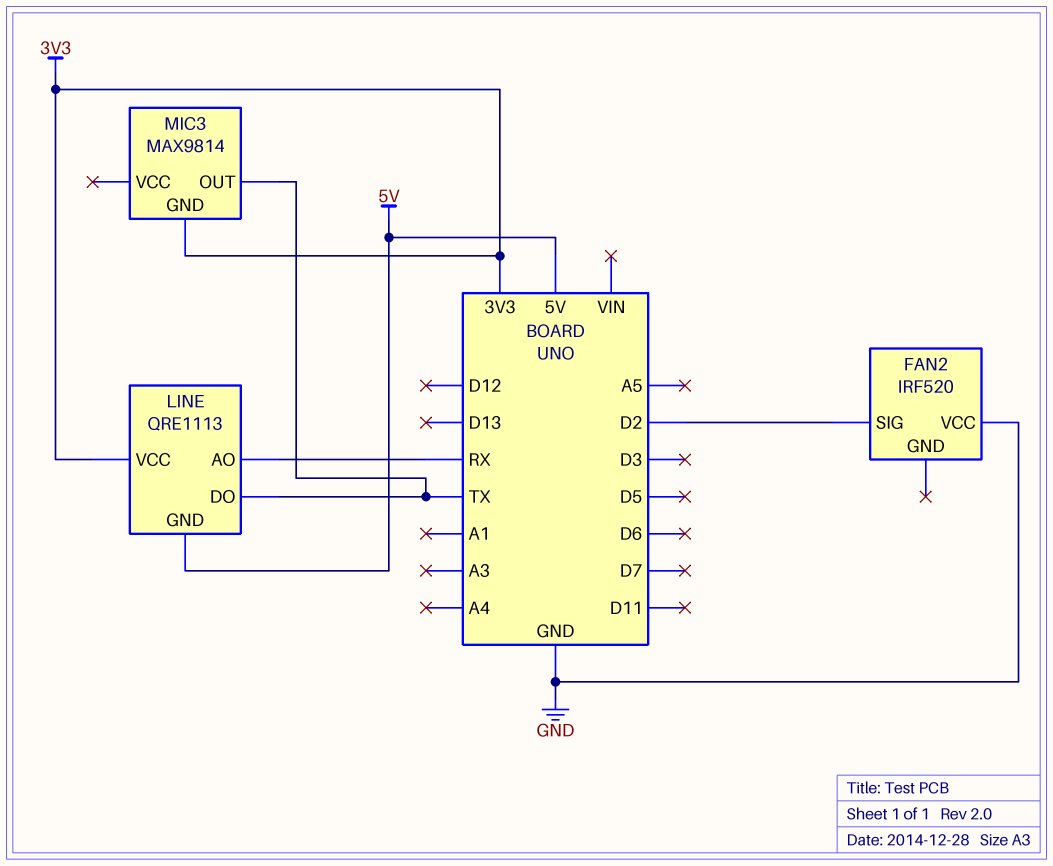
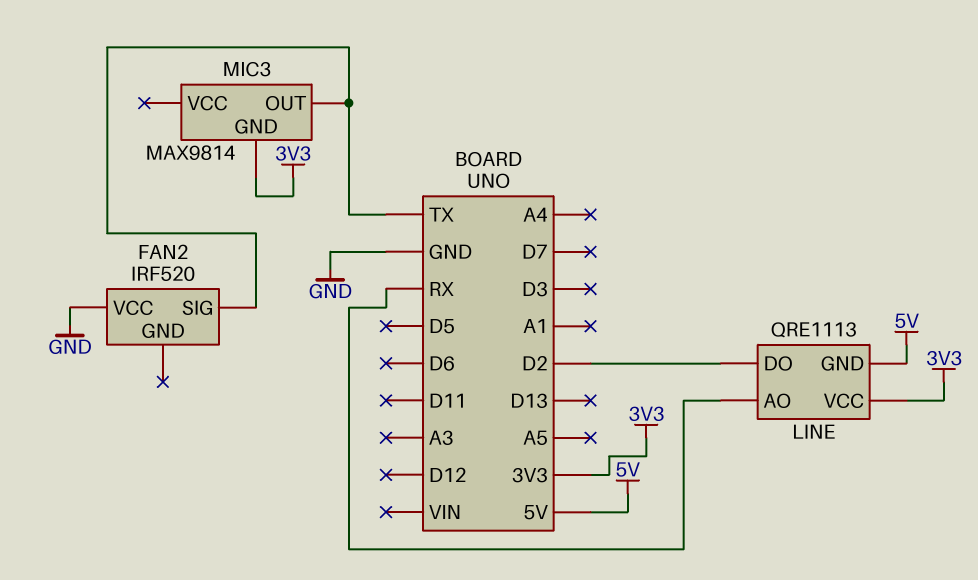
FAN2 pin SIG: D2 -> TX
LINE pin DO: TX -> D2

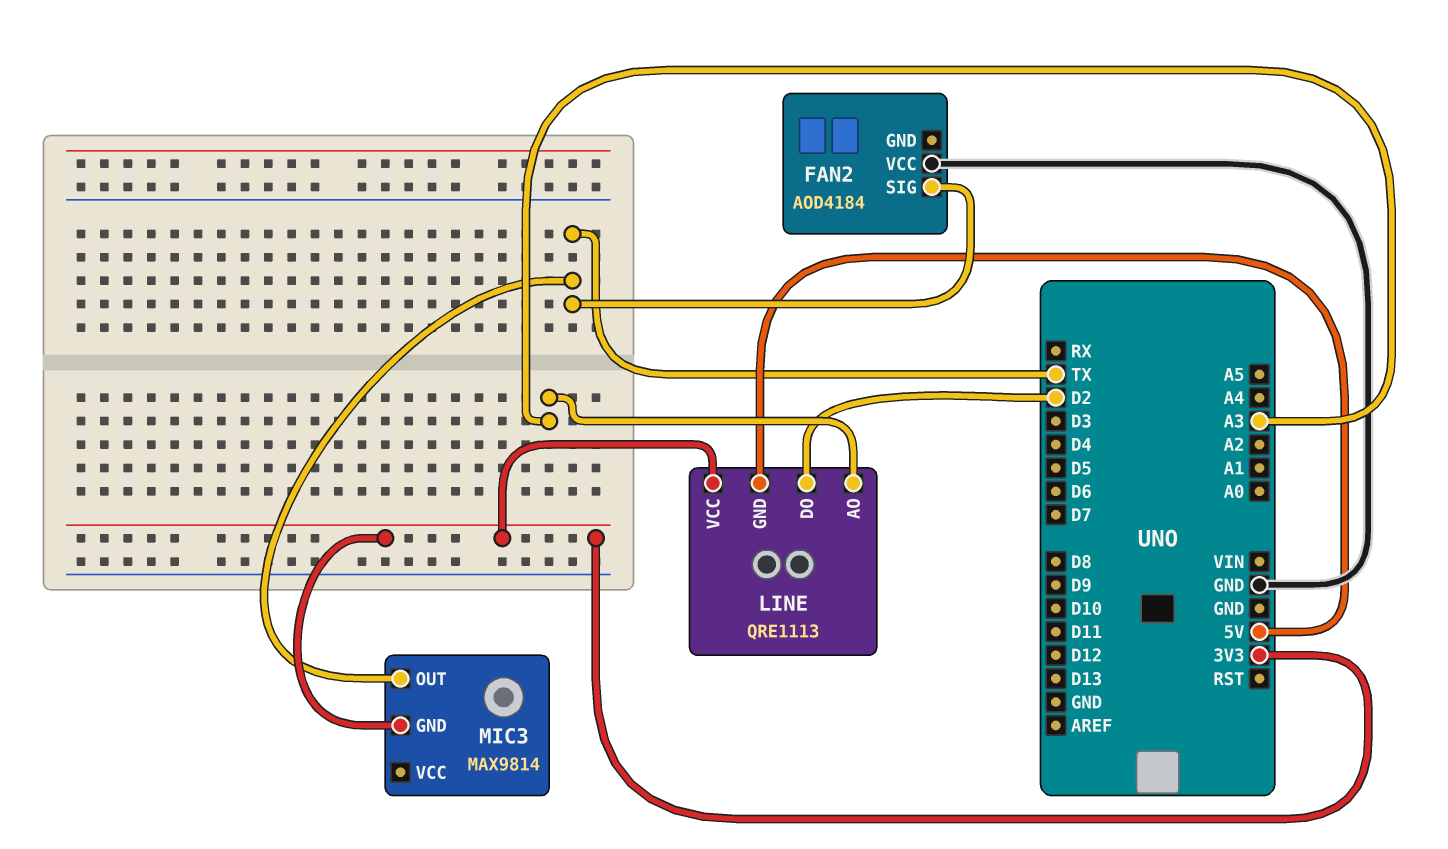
FAN2: IRF520 -> AOD4184
LINE pin AO: RX -> A3

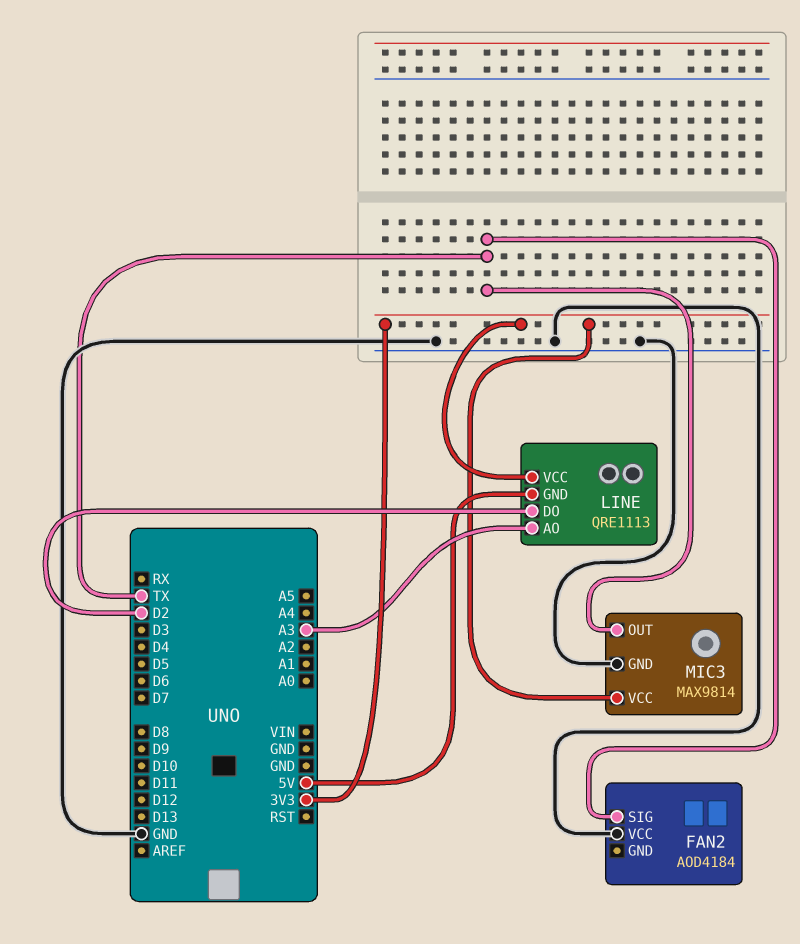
MIC3 pin GND: 3V3 -> GND
MIC3 pin VCC: none -> 3V3

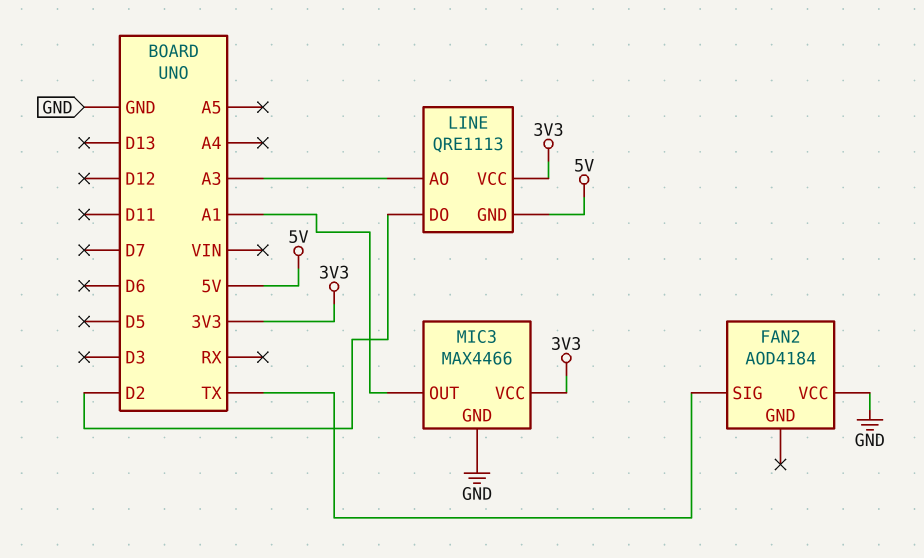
MIC3: MAX9814 -> MAX4466
MIC3 pin OUT: TX -> A1

